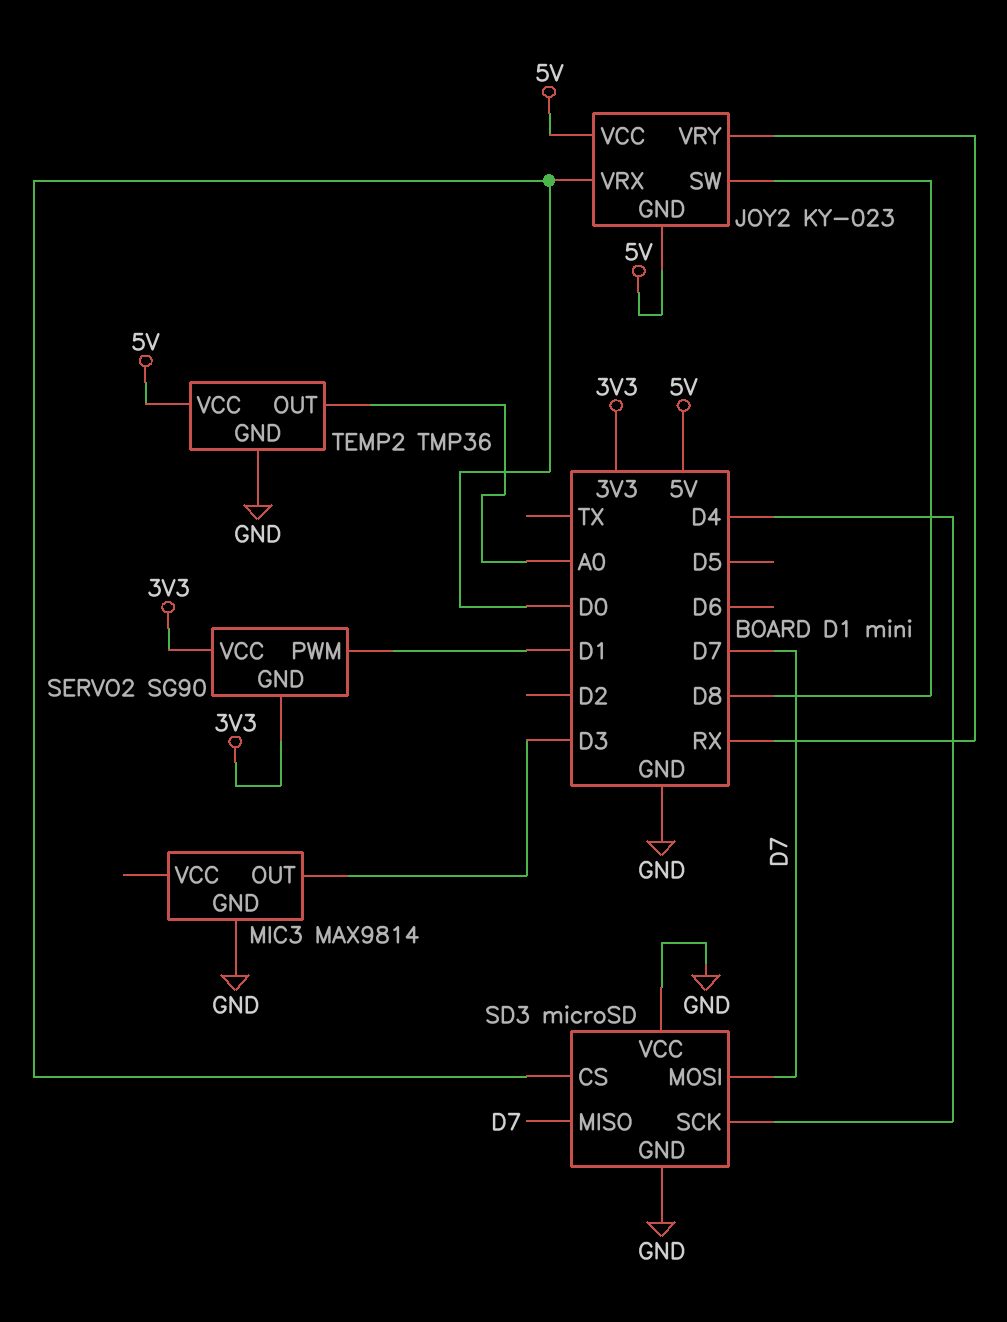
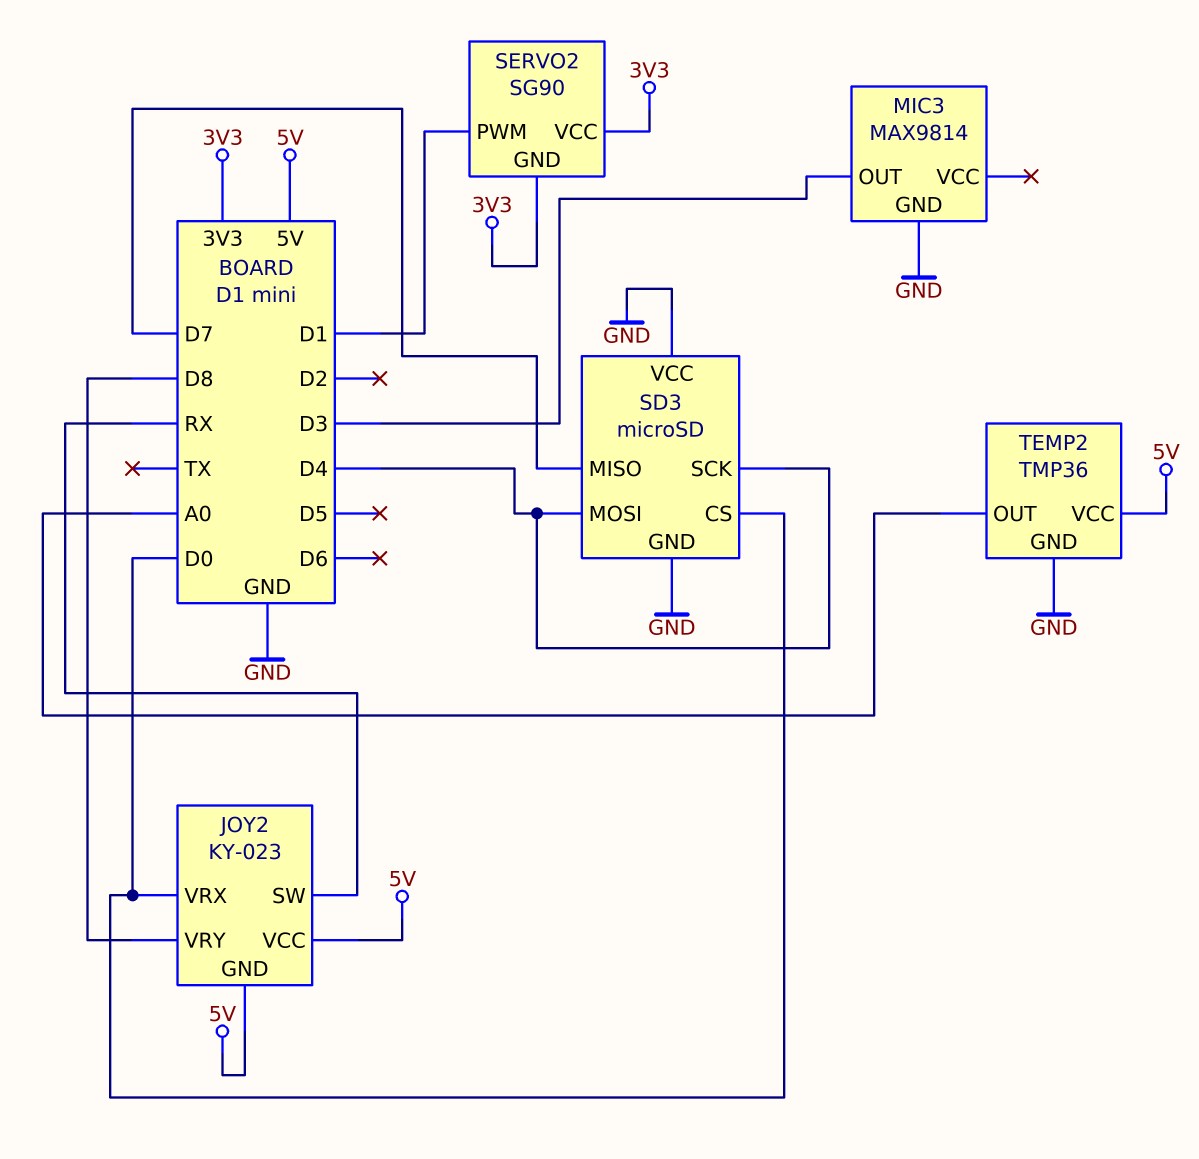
JOY2 pin SW: D8 -> RX
JOY2 pin VRY: RX -> D8
SD3 pin MOSI: D7 -> D4

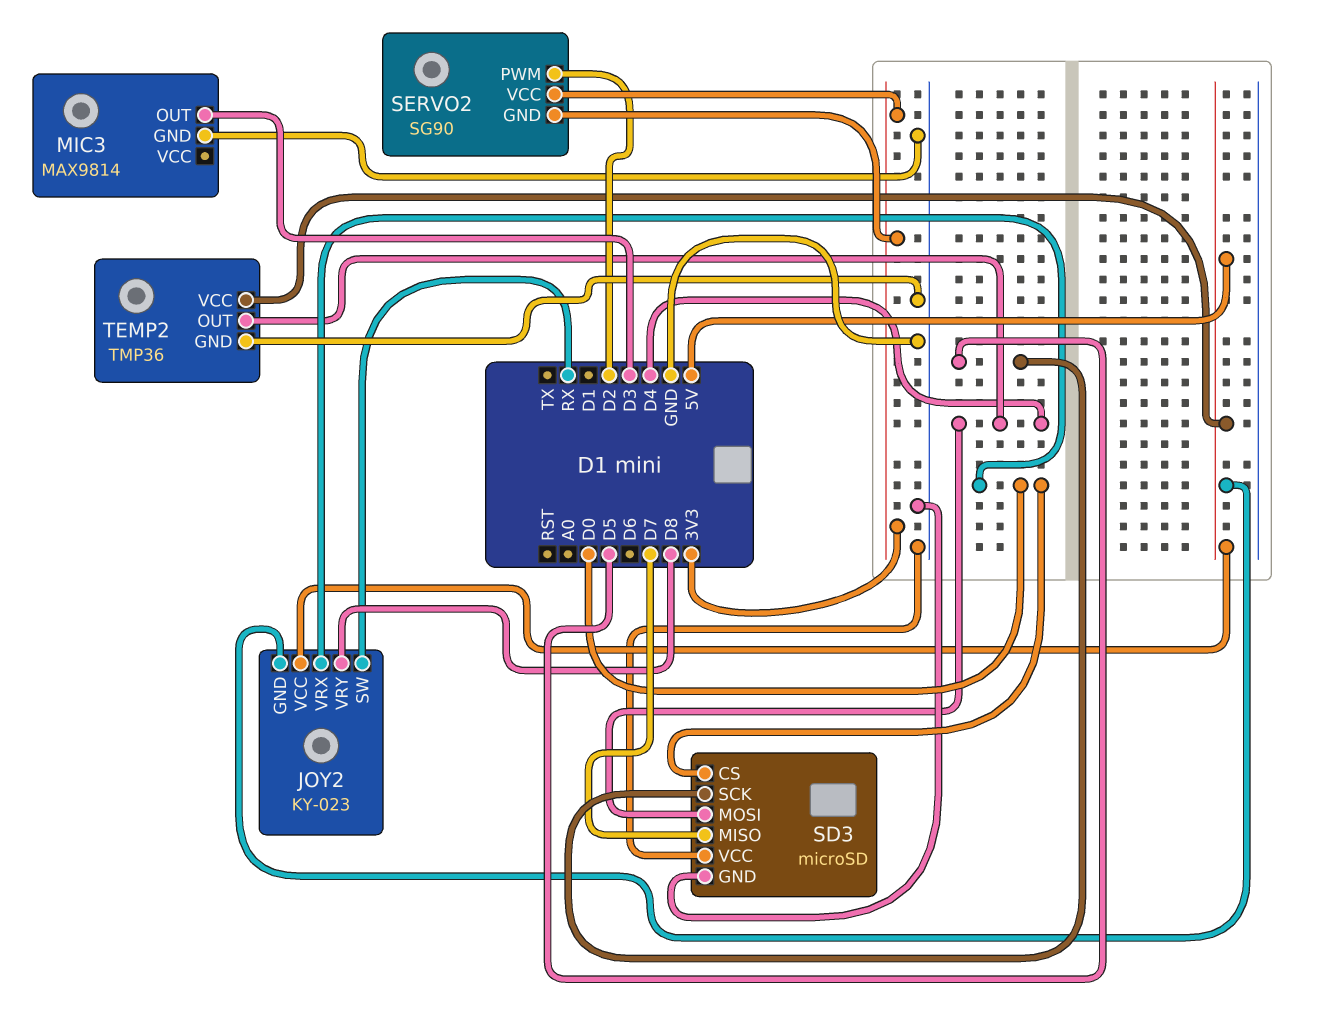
SD3 pin SCK: D4 -> D5
SERVO2 pin PWM: D1 -> D2
TEMP2 pin OUT: A0 -> D4

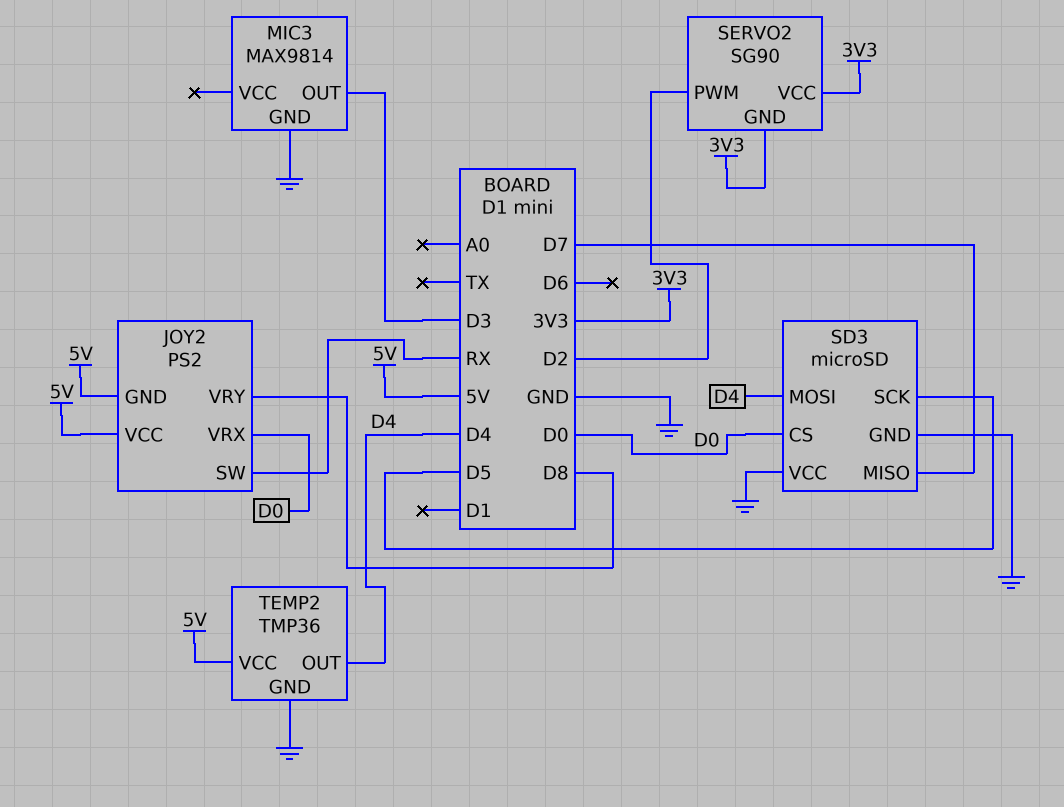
JOY2: KY-023 -> PS2

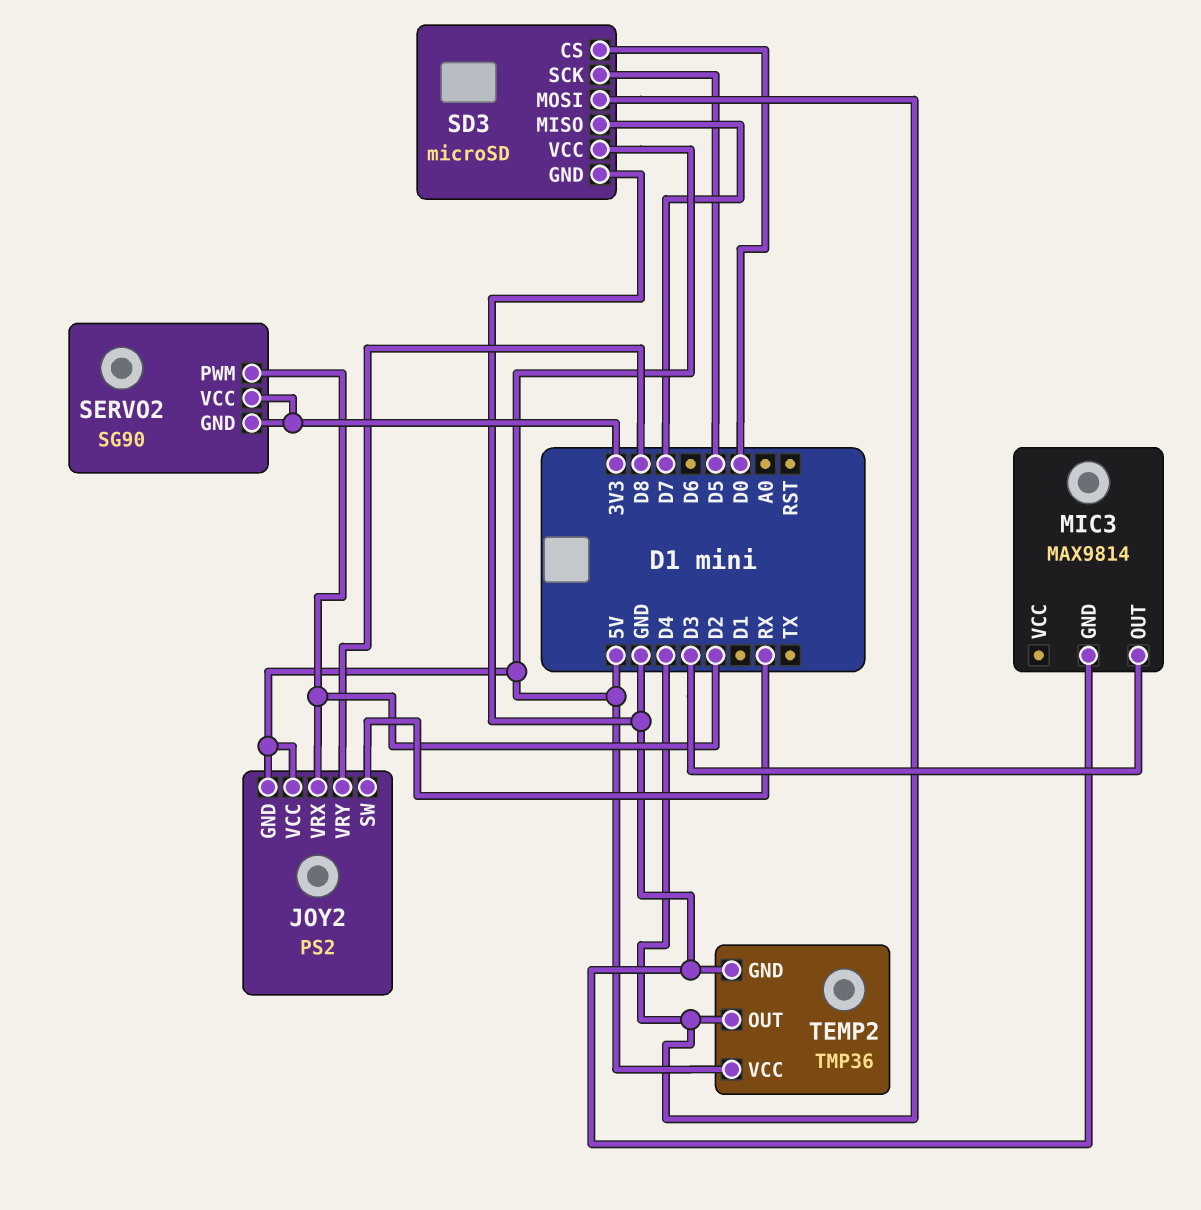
JOY2 pin VRX: D0 -> D2
SD3 pin VCC: GND -> 5V

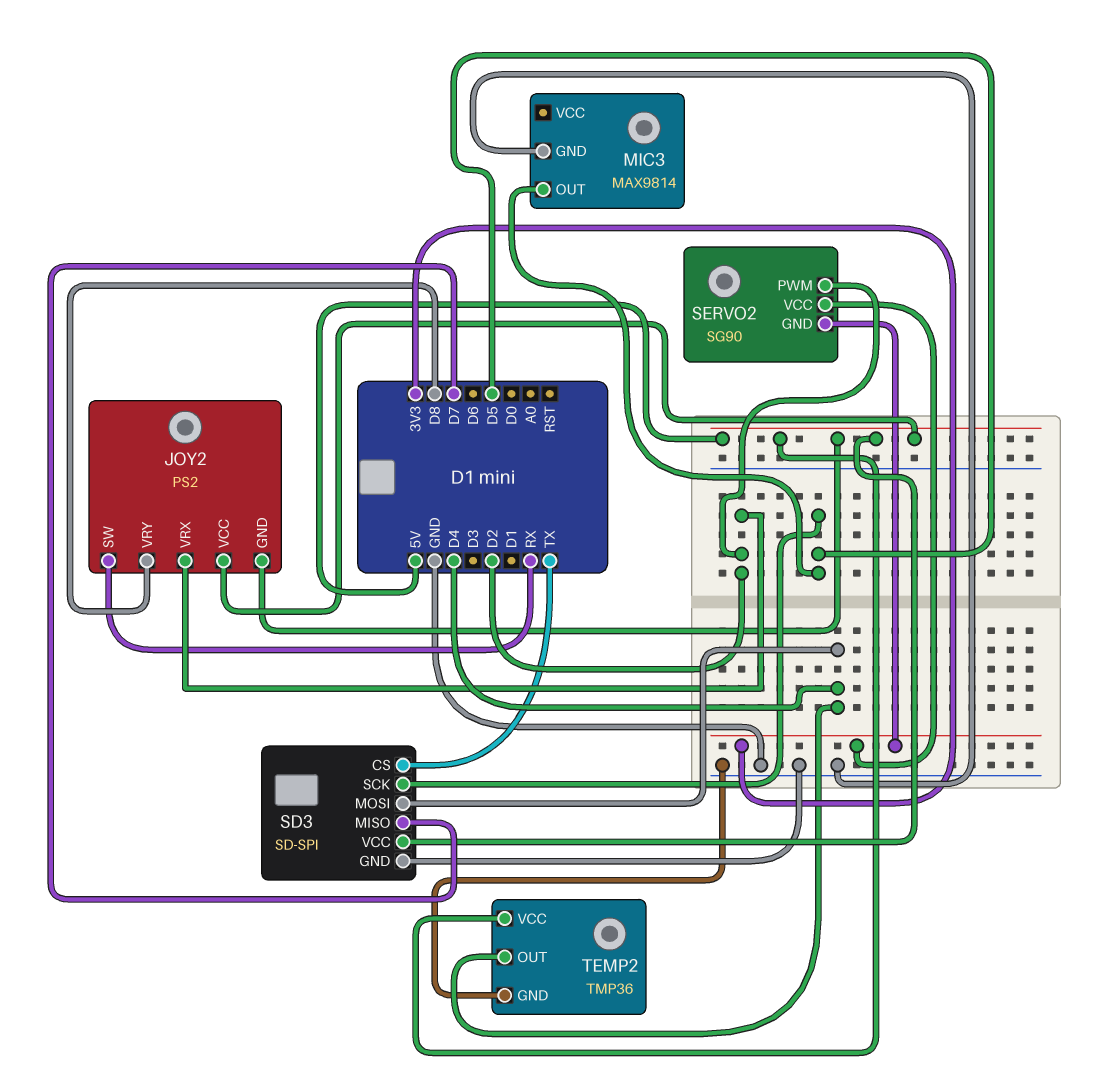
MIC3 pin OUT: D3 -> D5
SD3: microSD -> SD-SPI
SD3 pin CS: D0 -> TX

